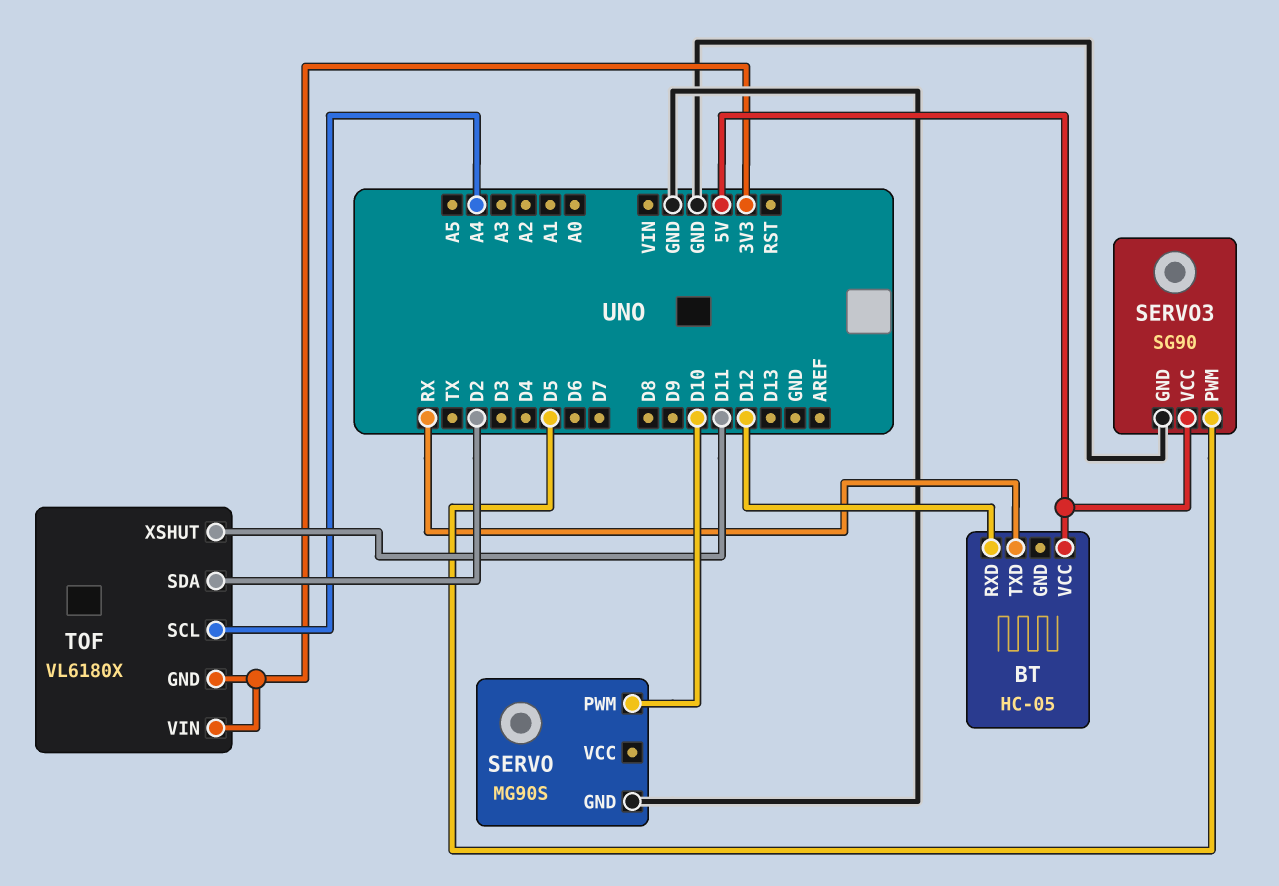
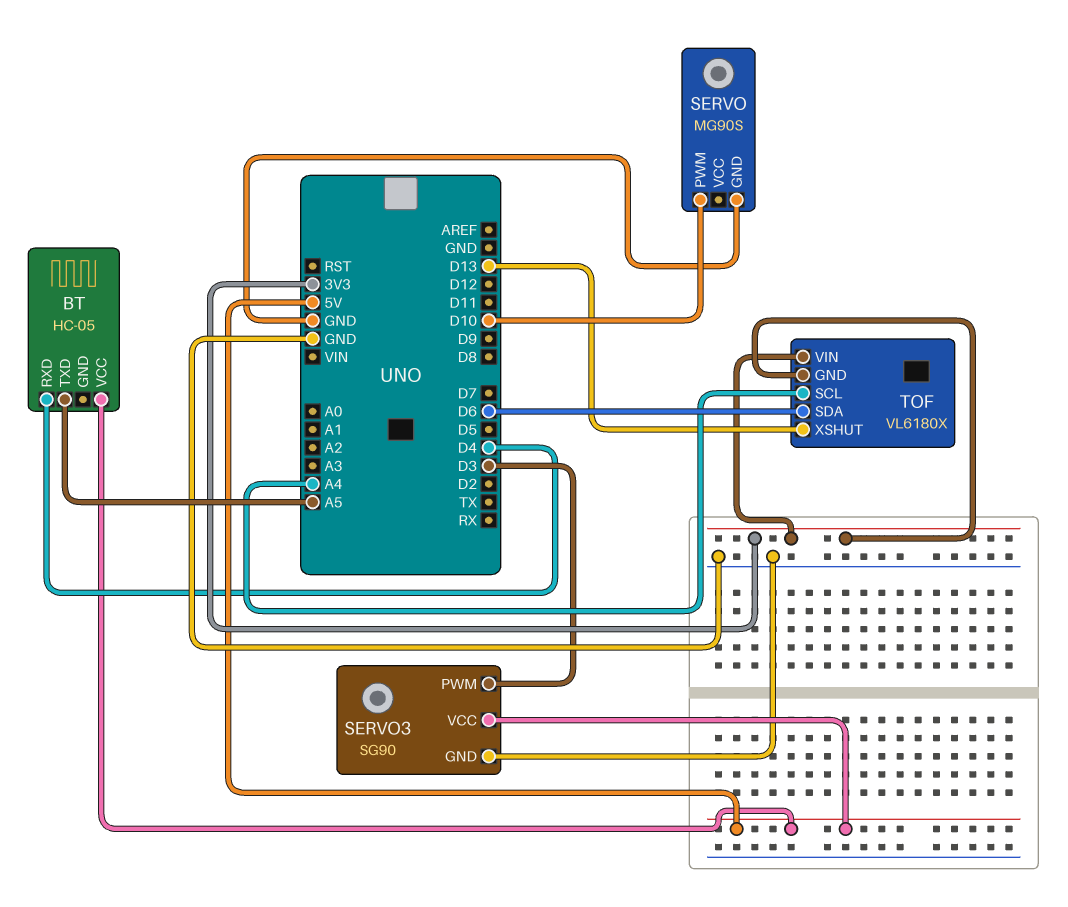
BT pin RXD: D12 -> D4
BT pin TXD: RX -> A5
SERVO3 pin PWM: D5 -> D3
TOF pin SDA: D2 -> D6
TOF pin XSHUT: D11 -> D13

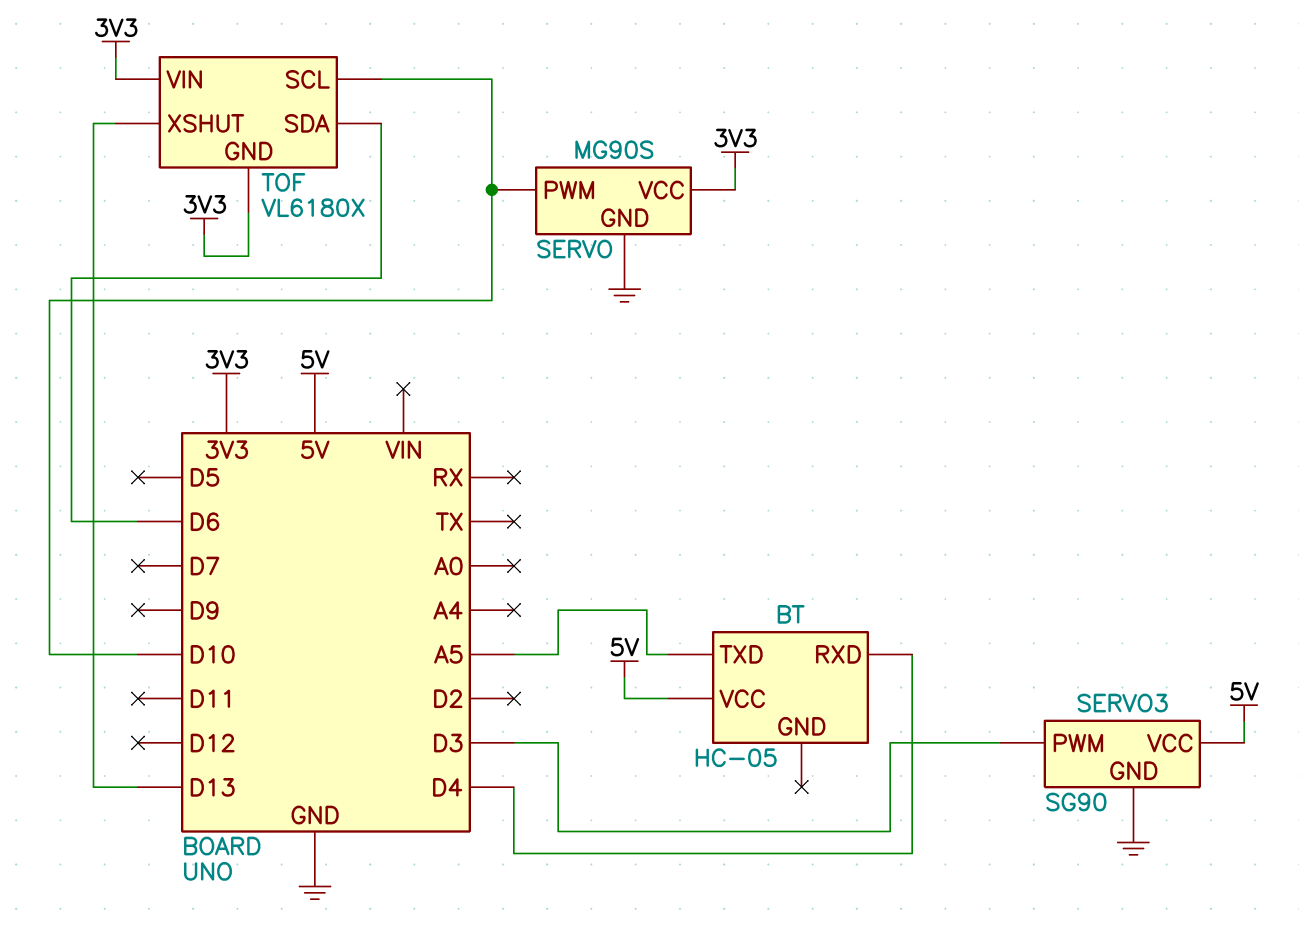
SERVO pin VCC: none -> 3V3
TOF pin SCL: A4 -> D10

